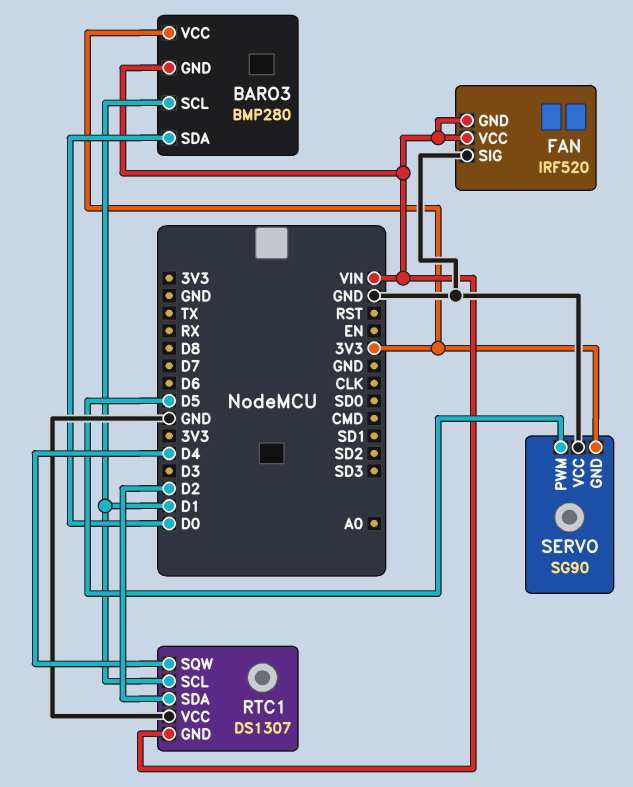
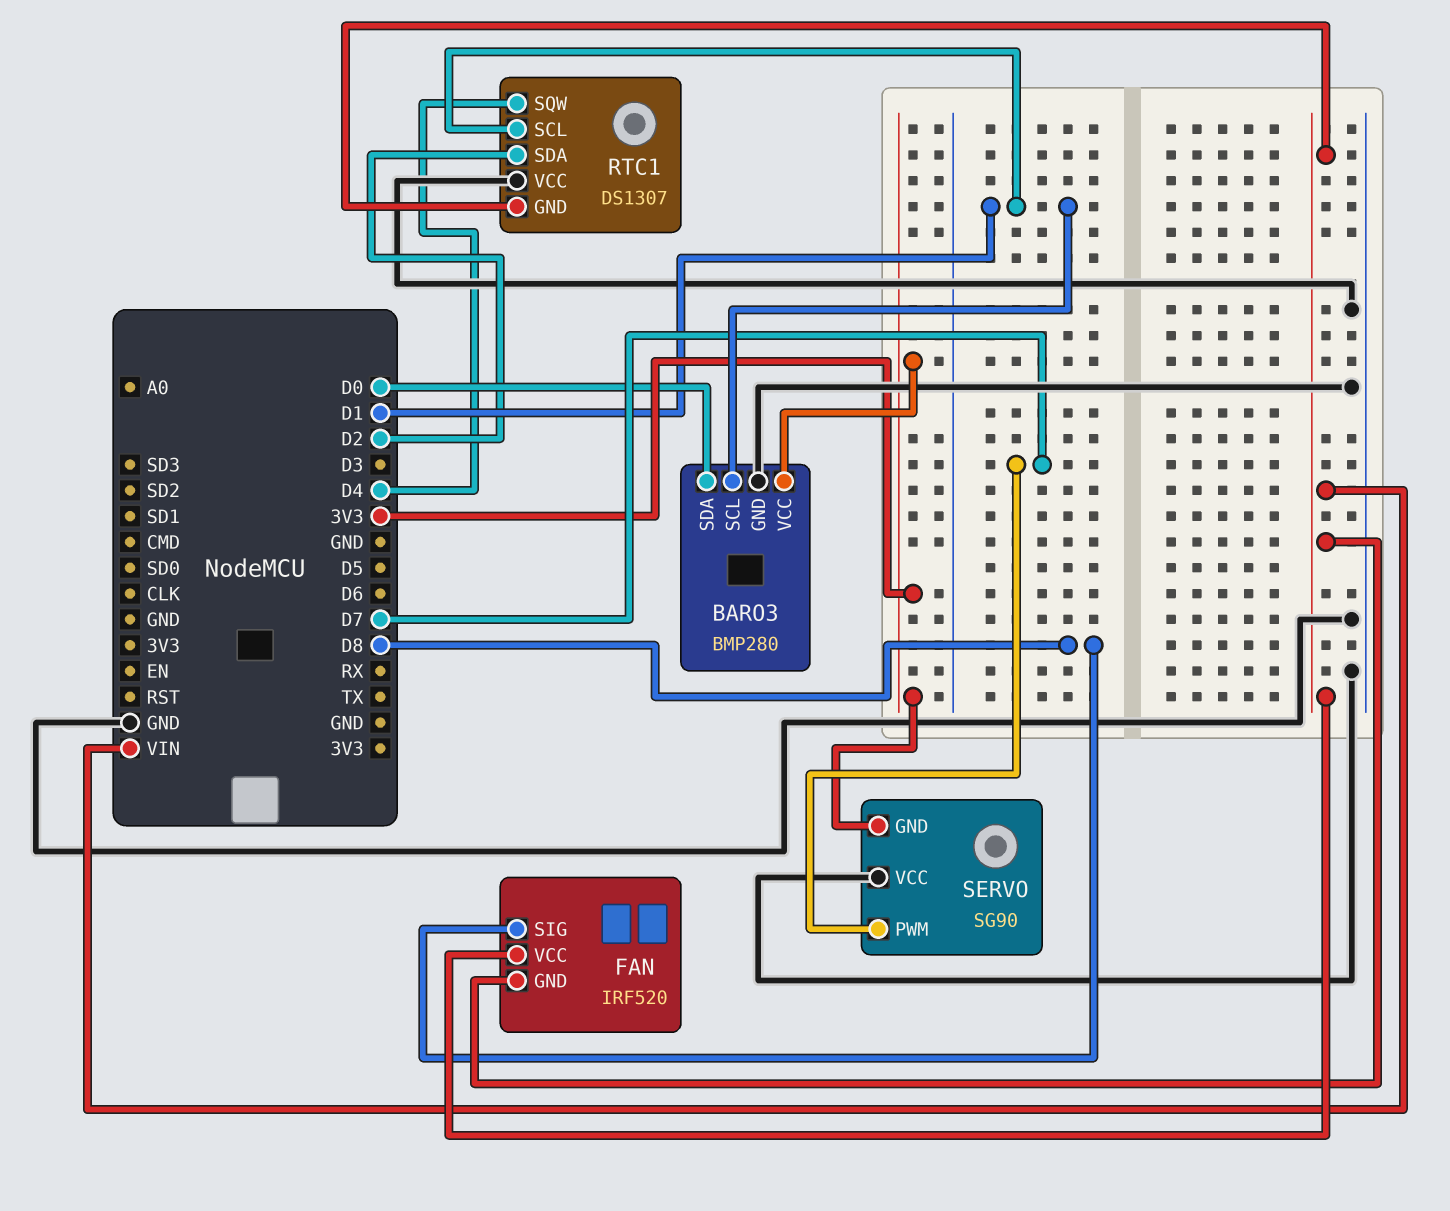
BARO3 pin GND: VIN -> GND
FAN pin SIG: GND -> D8
SERVO pin PWM: D5 -> D7

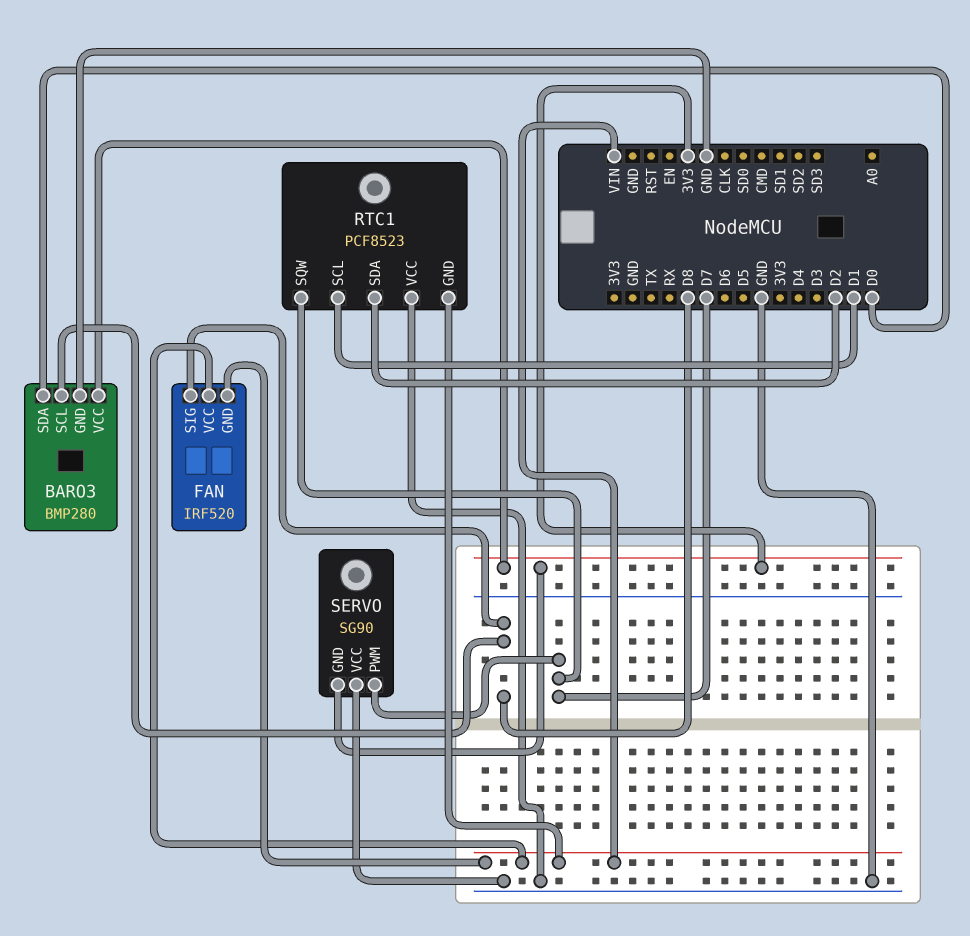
BARO3 pin SCL: D1 -> D8
RTC1: DS1307 -> PCF8523
RTC1 pin SQW: D4 -> D7

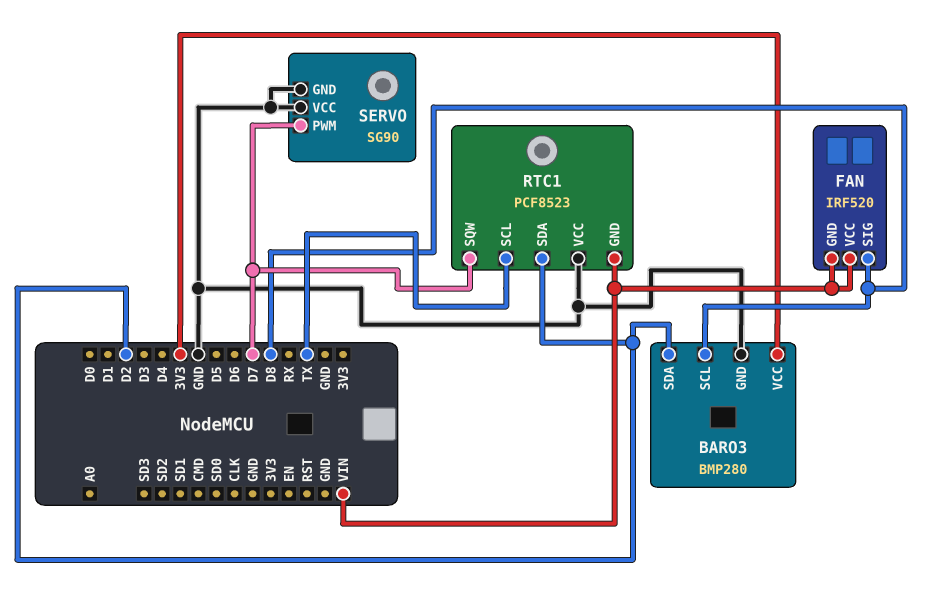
BARO3 pin SDA: D0 -> D2
RTC1 pin SCL: D1 -> TX
SERVO pin GND: 3V3 -> GND

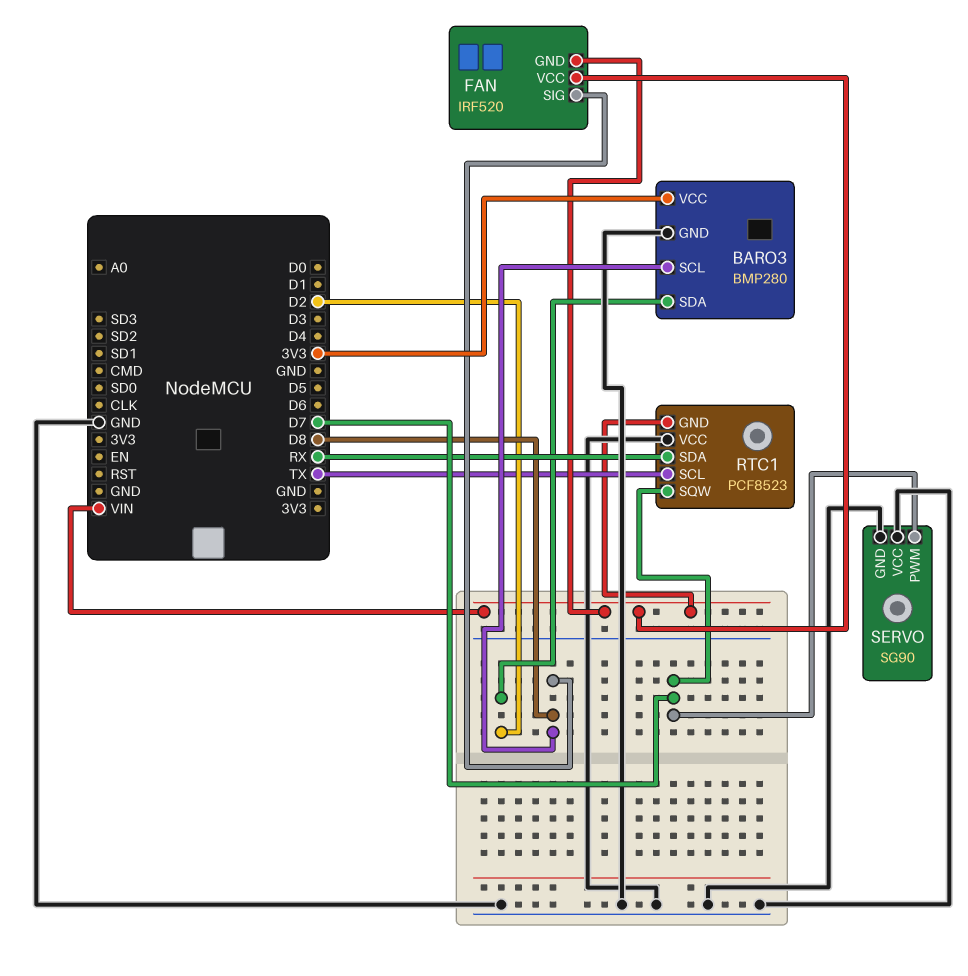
RTC1 pin SDA: D2 -> RX

